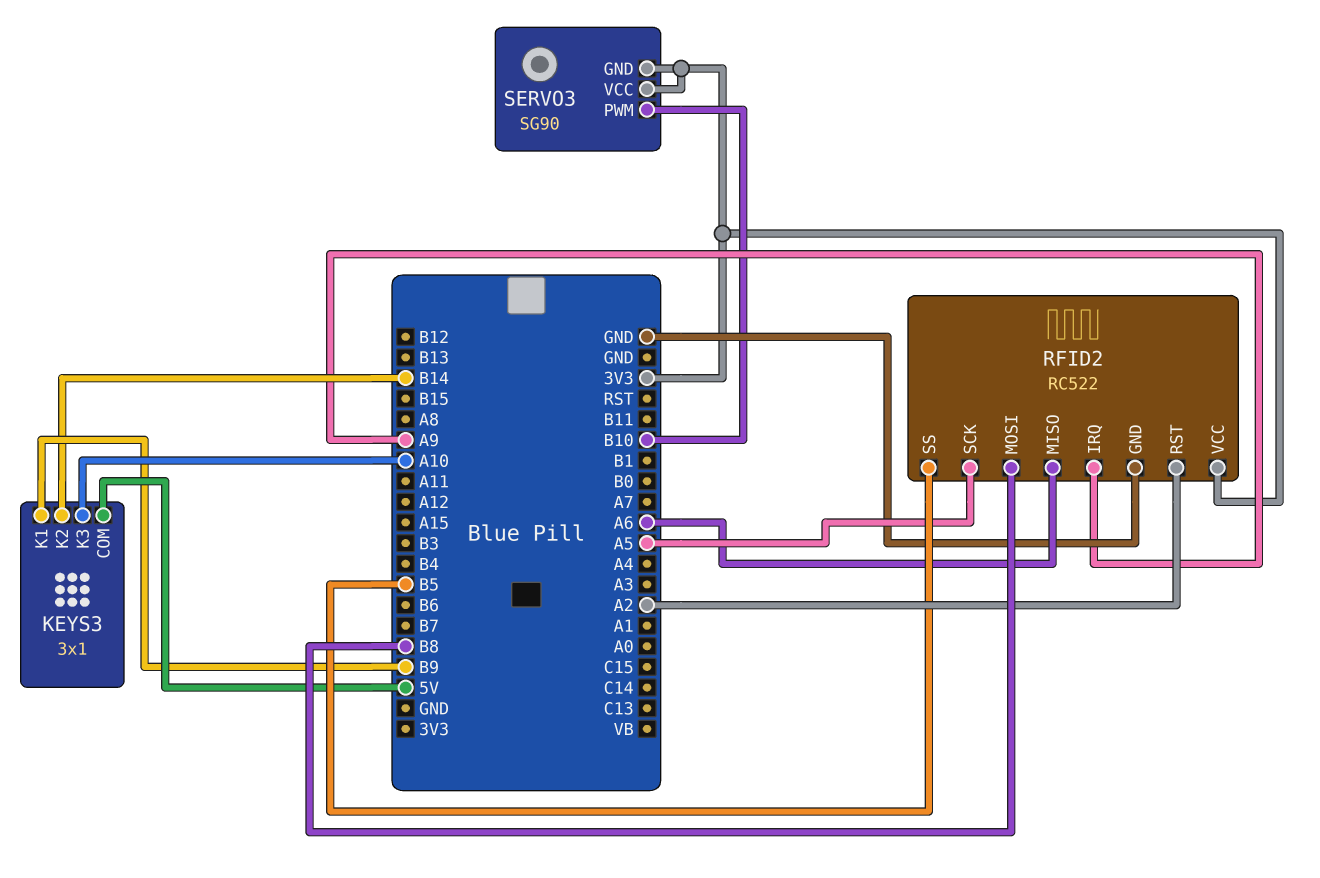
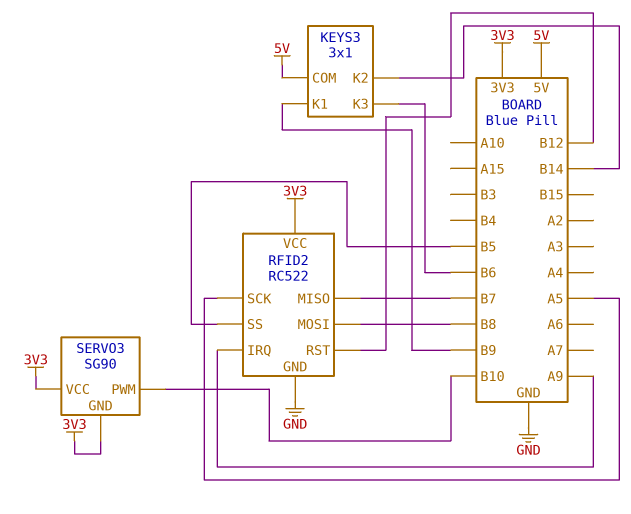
KEYS3 pin K3: A10 -> B6
RFID2 pin MISO: A6 -> B7
RFID2 pin RST: A2 -> B12

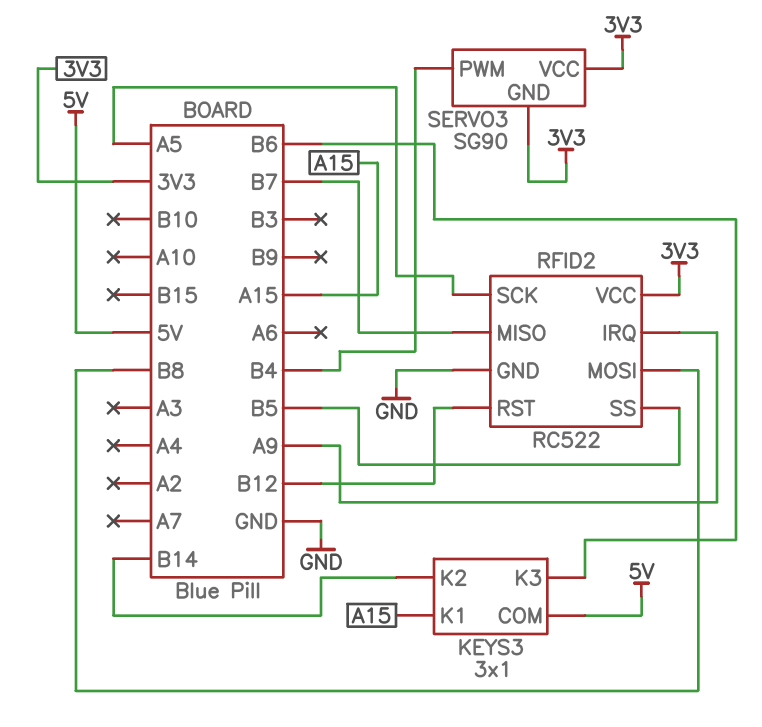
KEYS3 pin K1: B9 -> A15
SERVO3 pin PWM: B10 -> B4

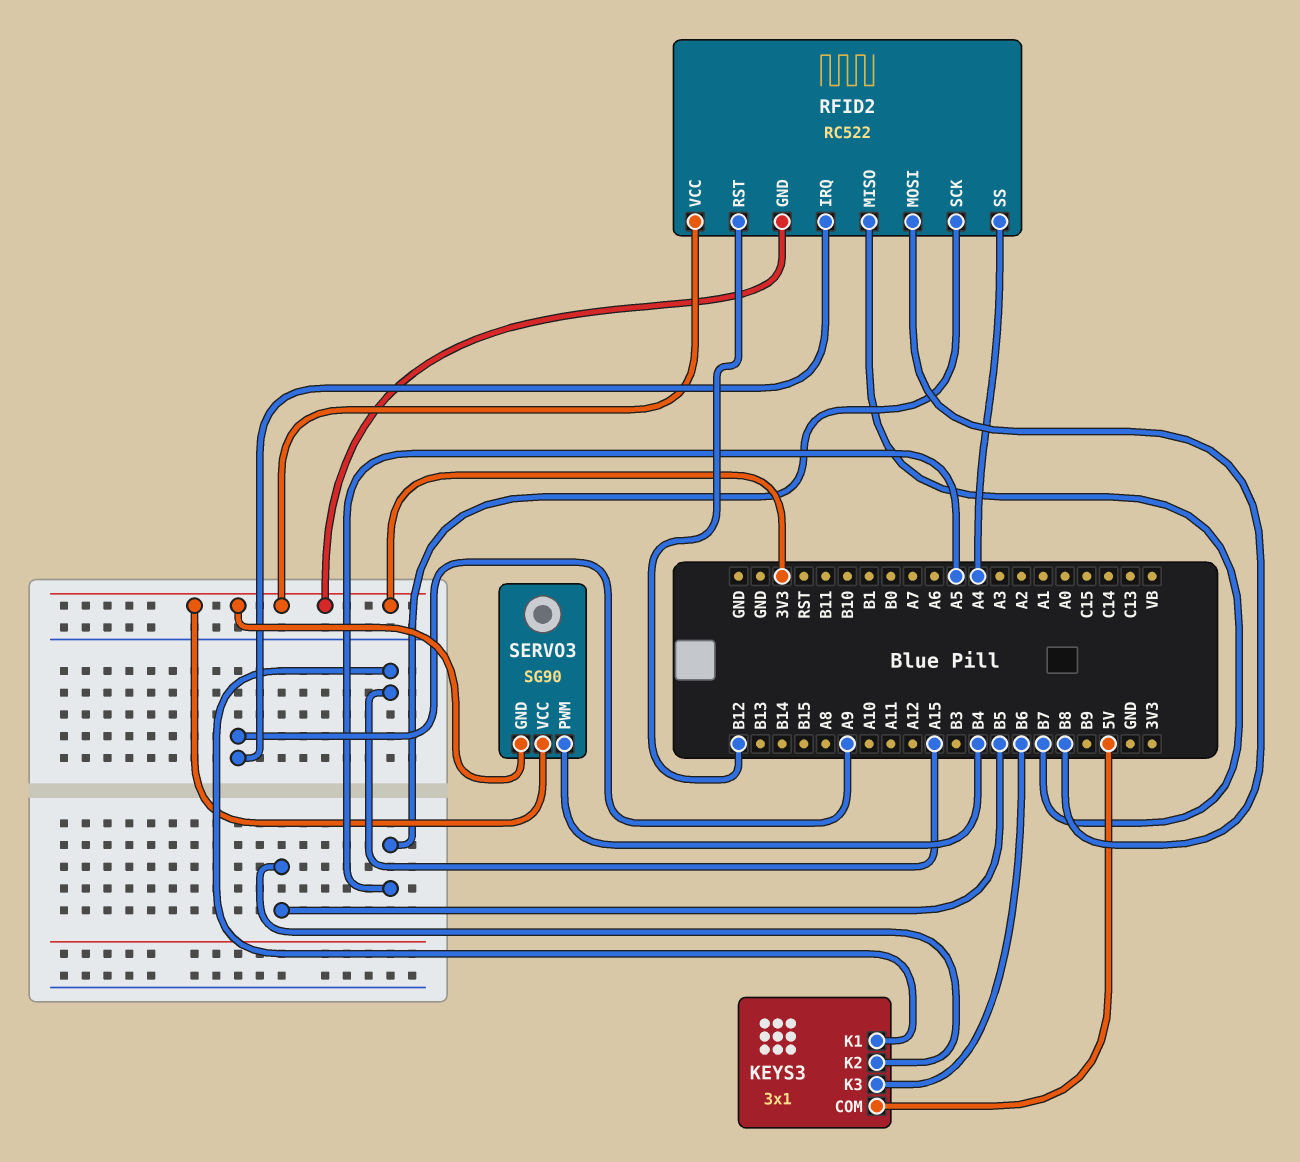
KEYS3 pin K2: B14 -> B5
RFID2 pin GND: GND -> 3V3
RFID2 pin SS: B5 -> A4

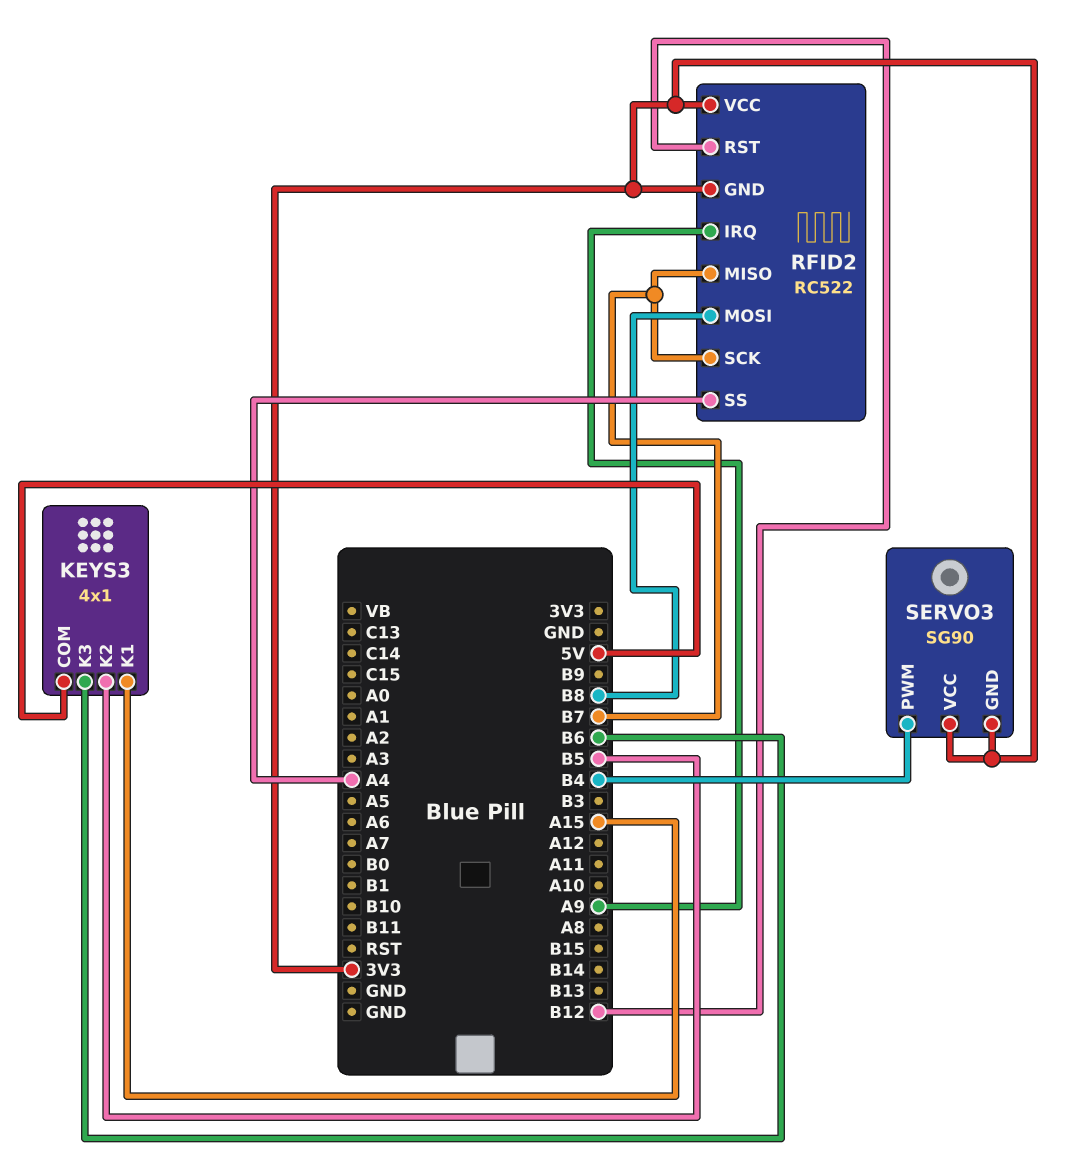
KEYS3: 3x1 -> 4x1
RFID2 pin SCK: A5 -> B7

